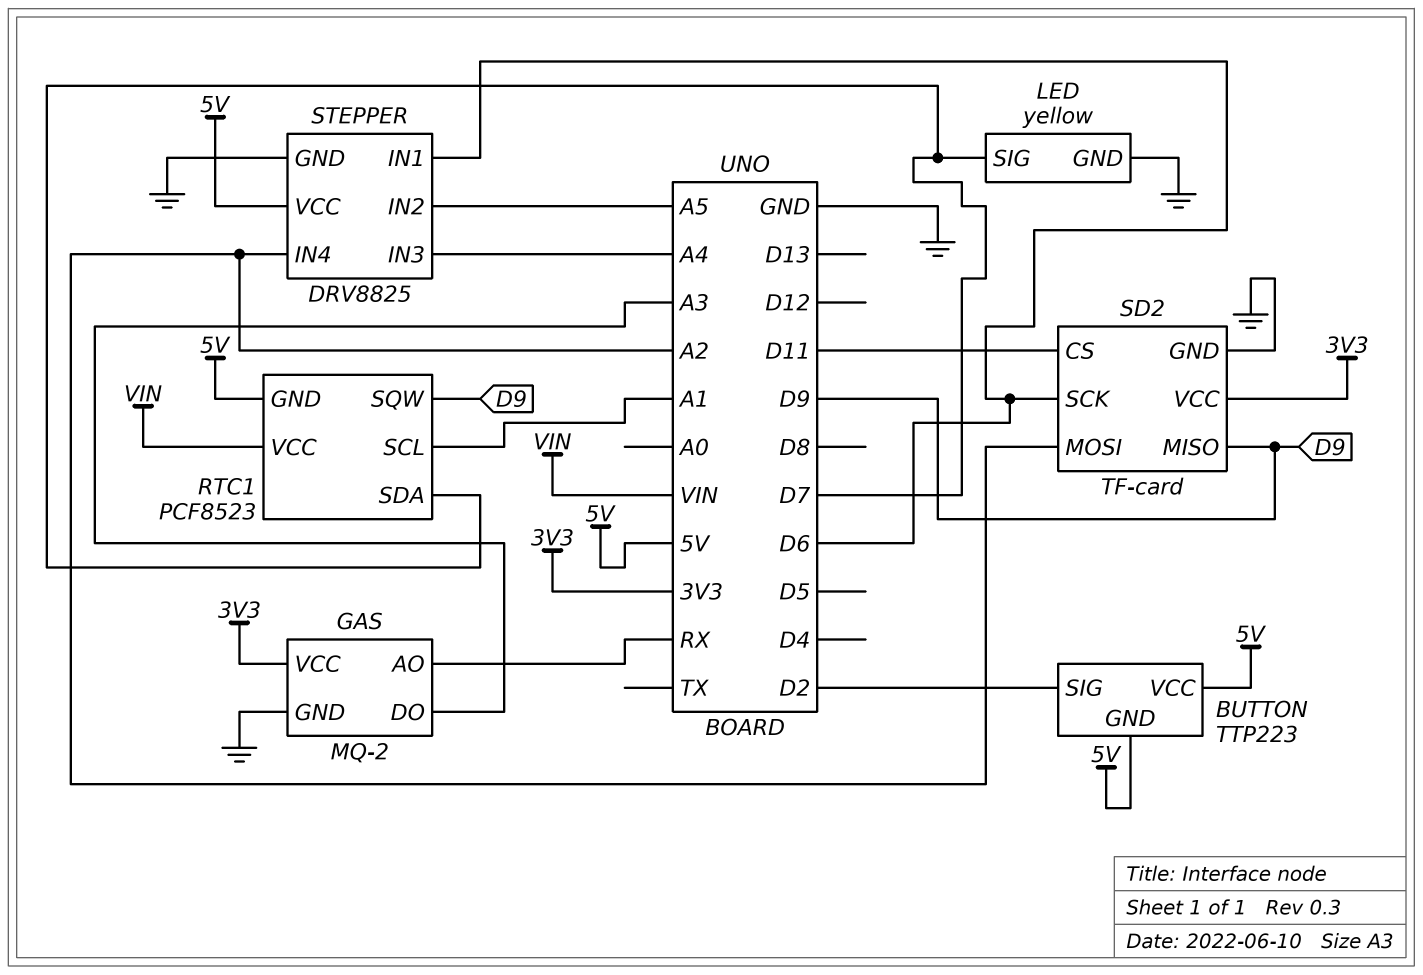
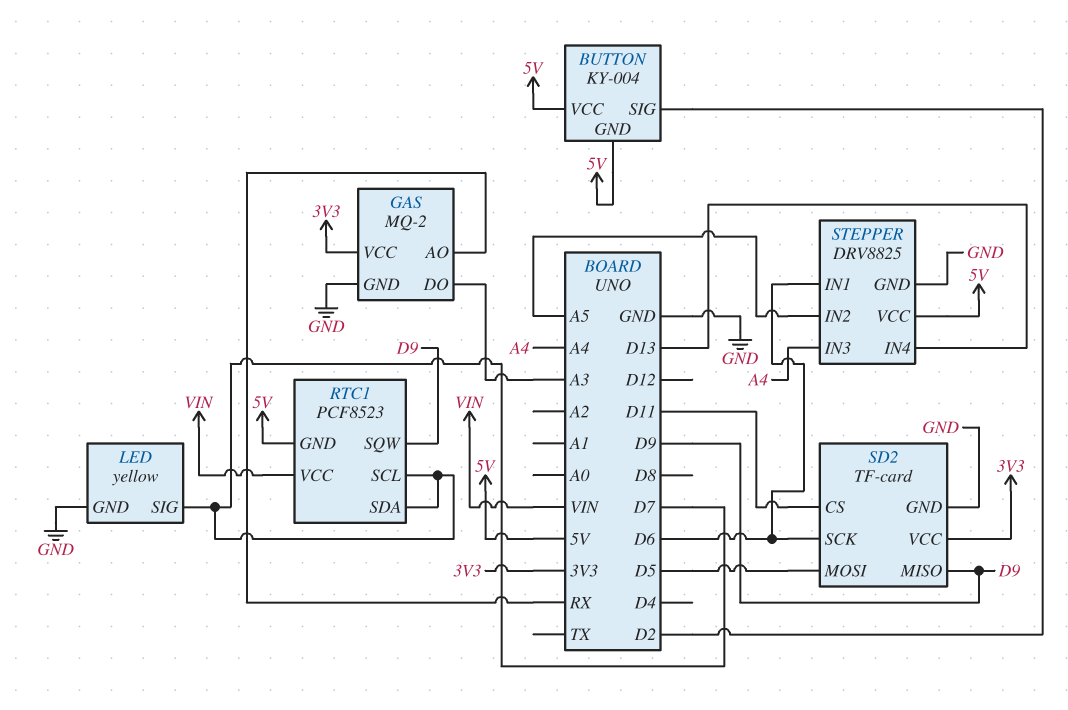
BUTTON: TTP223 -> KY-004
RTC1 pin SCL: A1 -> D7
SD2 pin MOSI: A2 -> D5
STEPPER pin IN4: A2 -> D13

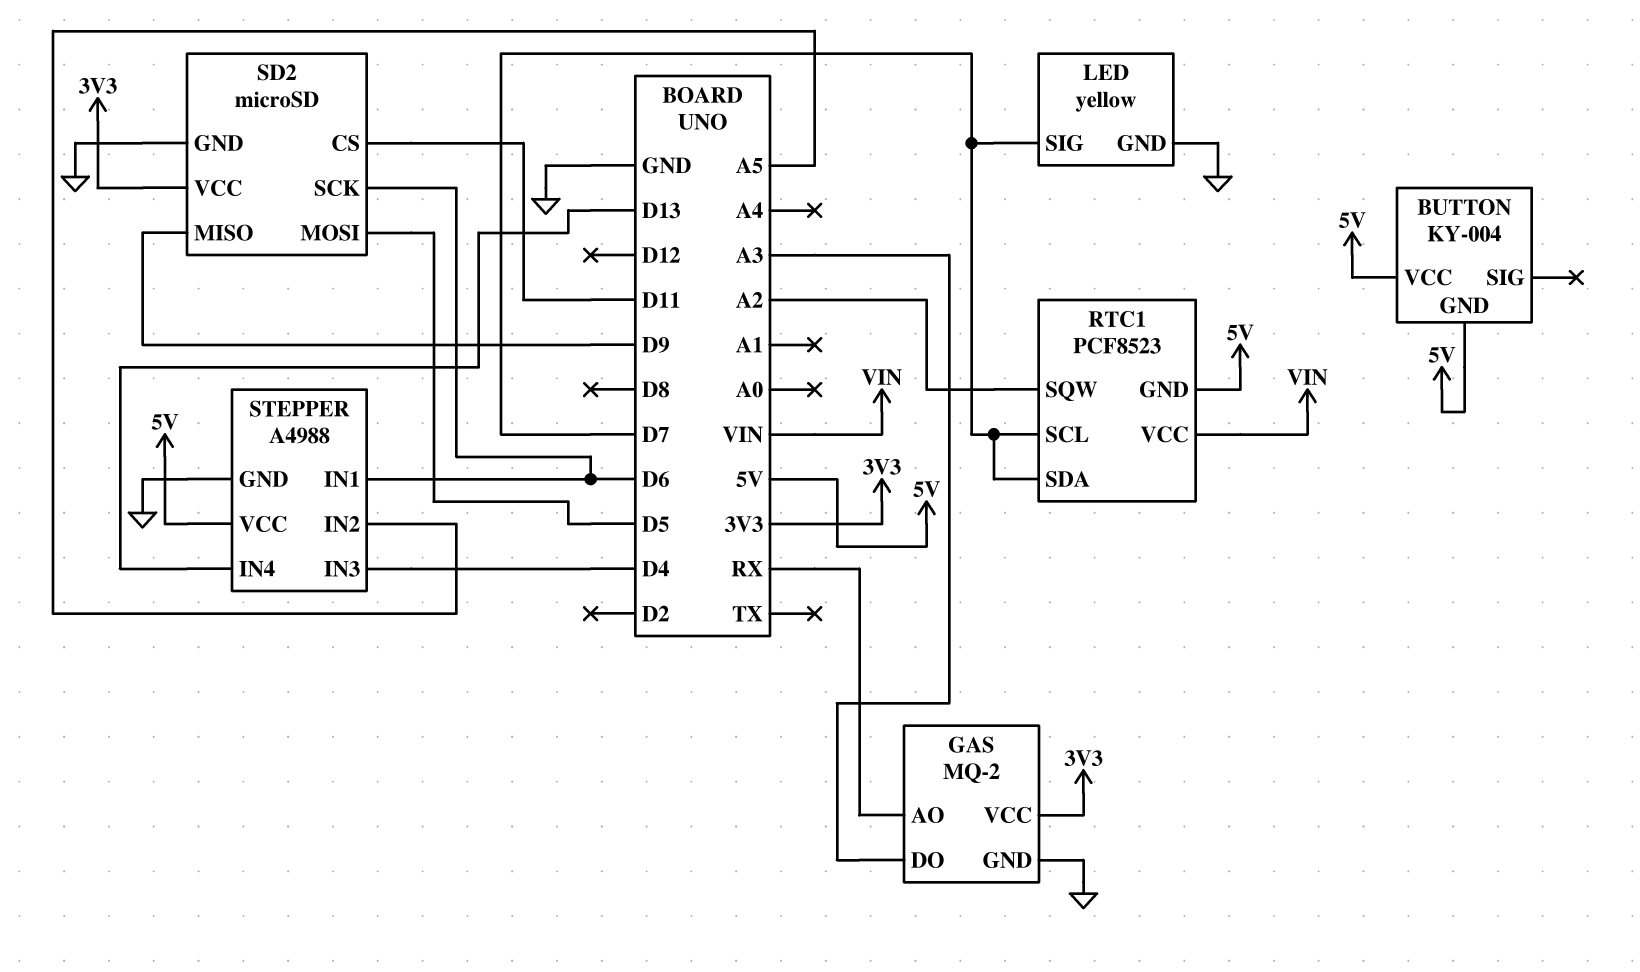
BUTTON pin SIG: D2 -> none
RTC1 pin SQW: D9 -> A2
SD2: TF-card -> microSD
STEPPER: DRV8825 -> A4988
STEPPER pin IN3: A4 -> D4

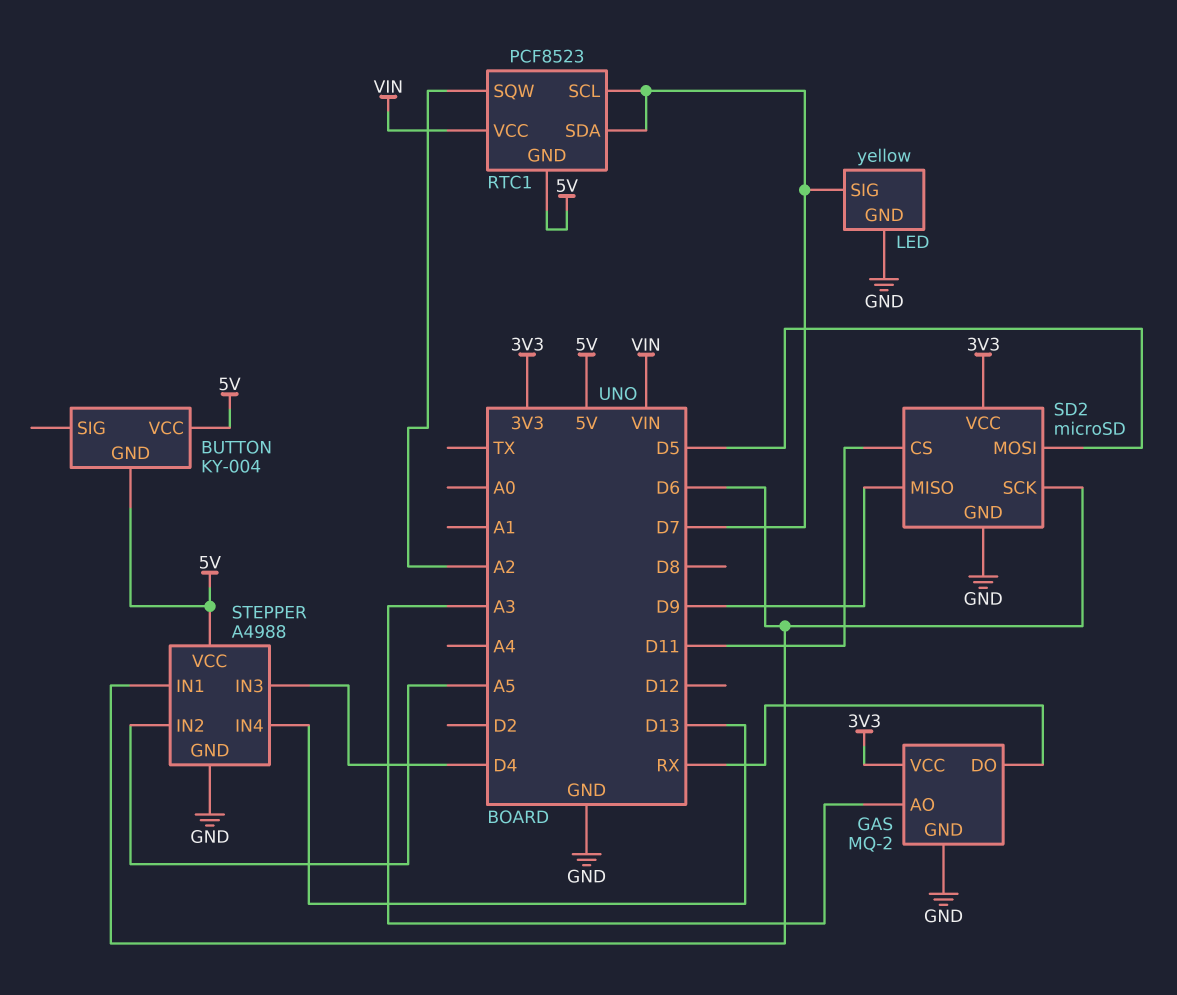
GAS pin AO: RX -> A3
GAS pin DO: A3 -> RX

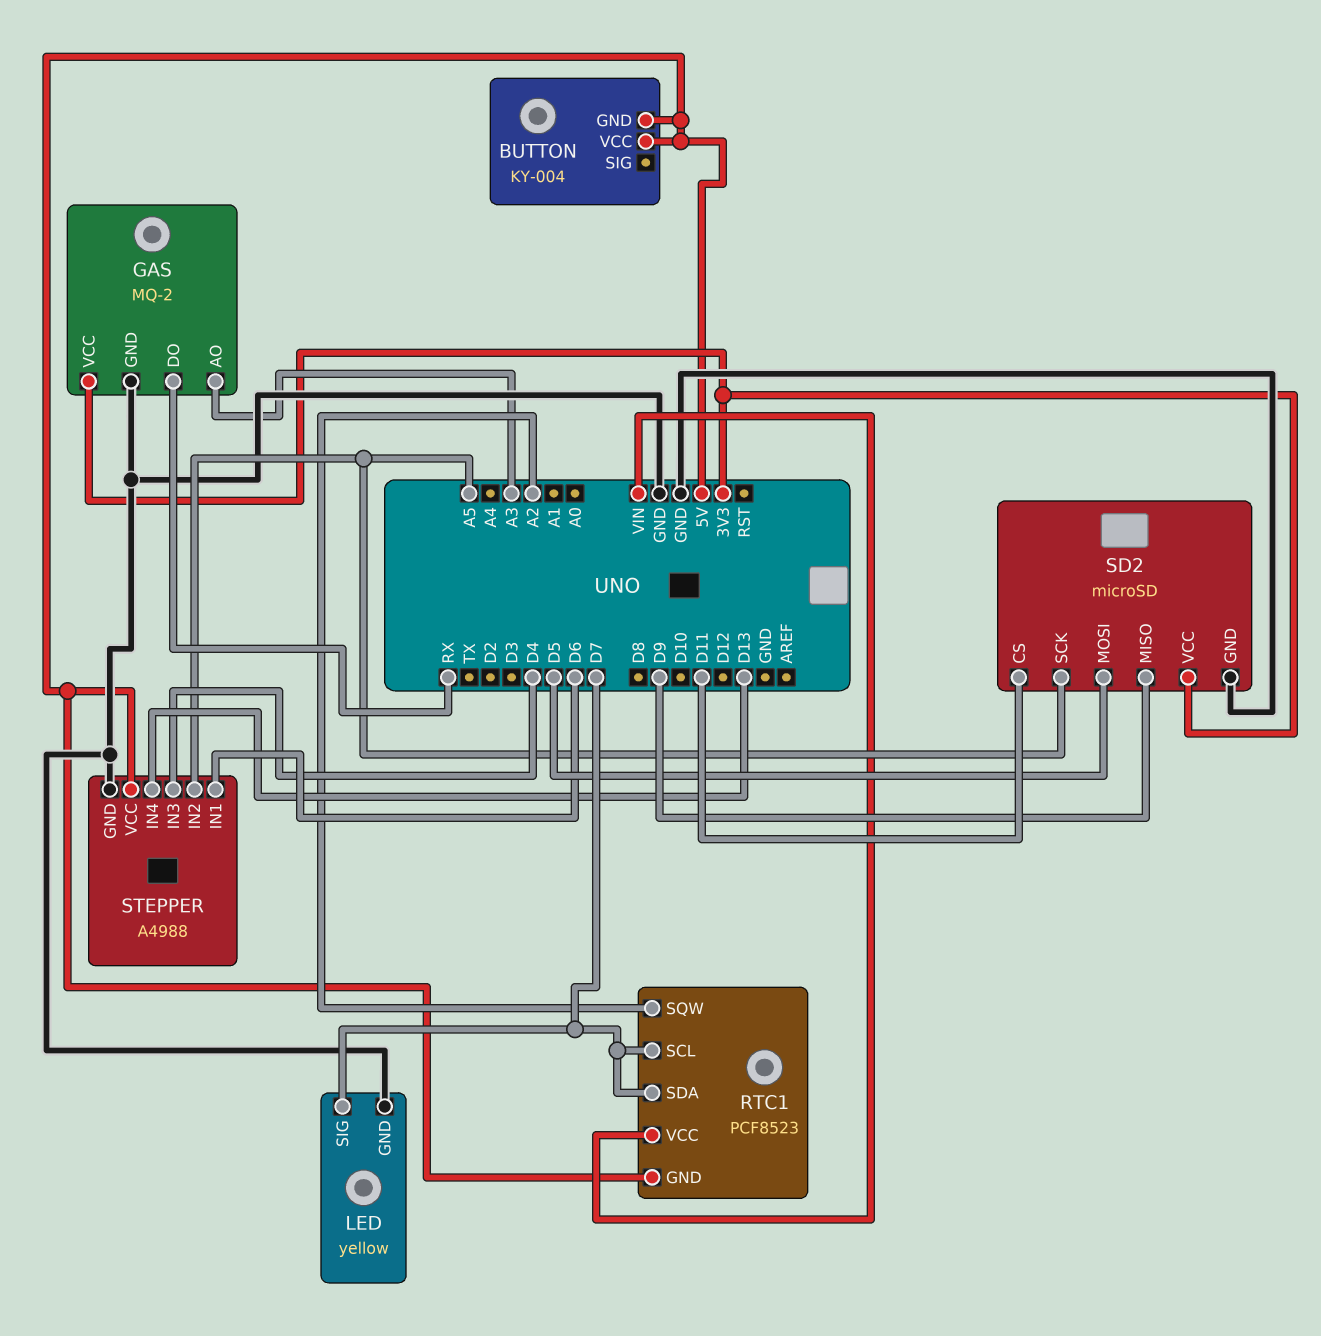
SD2 pin SCK: D6 -> A5

